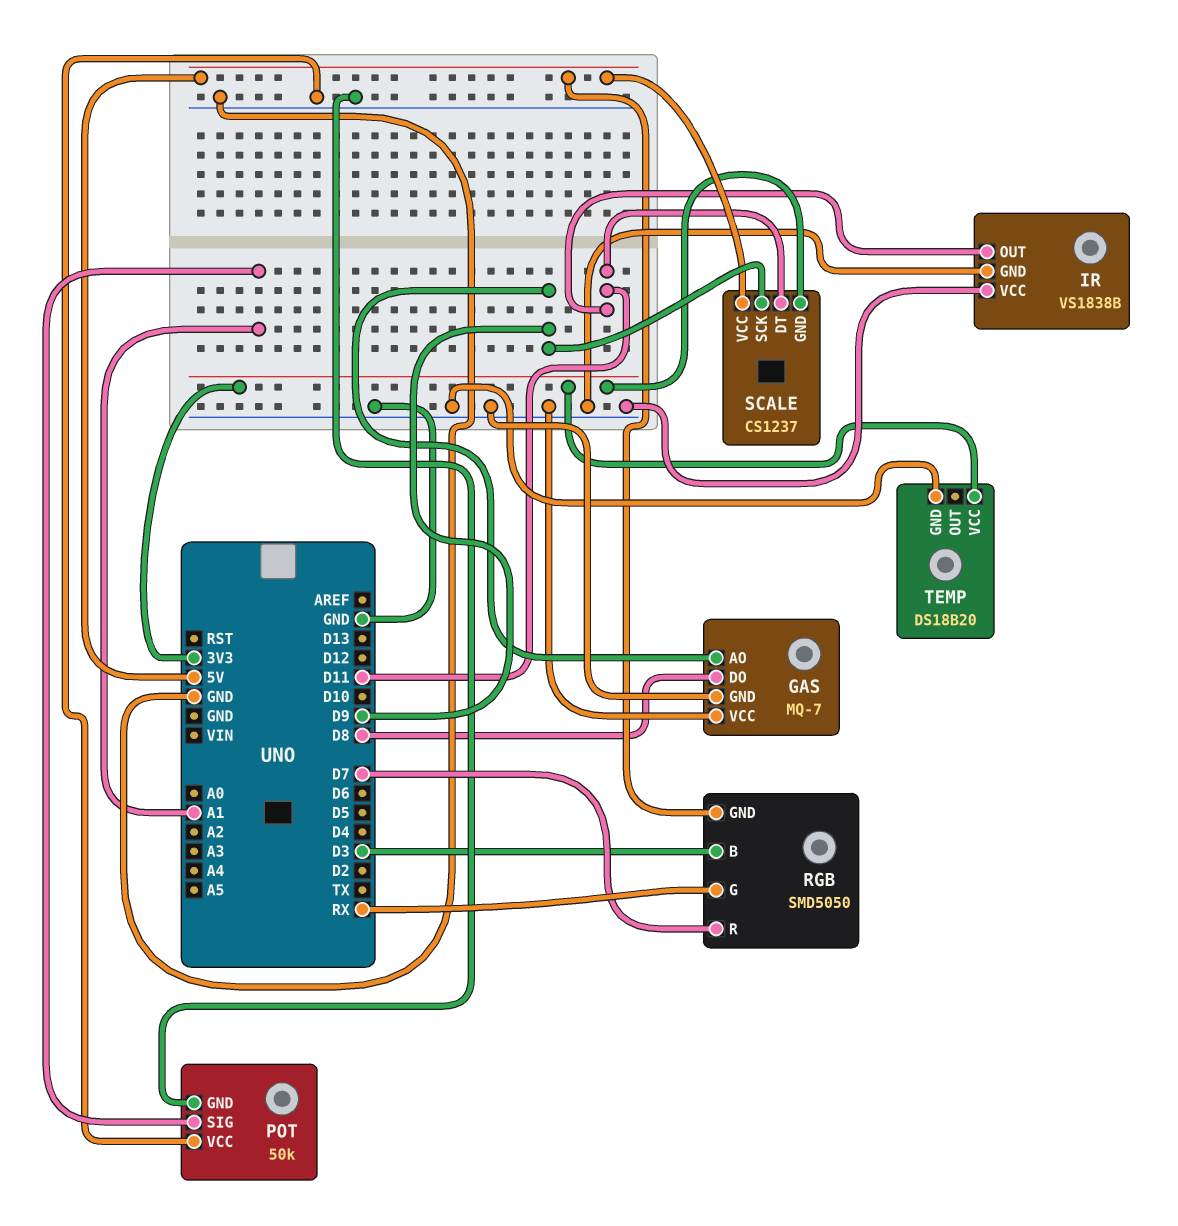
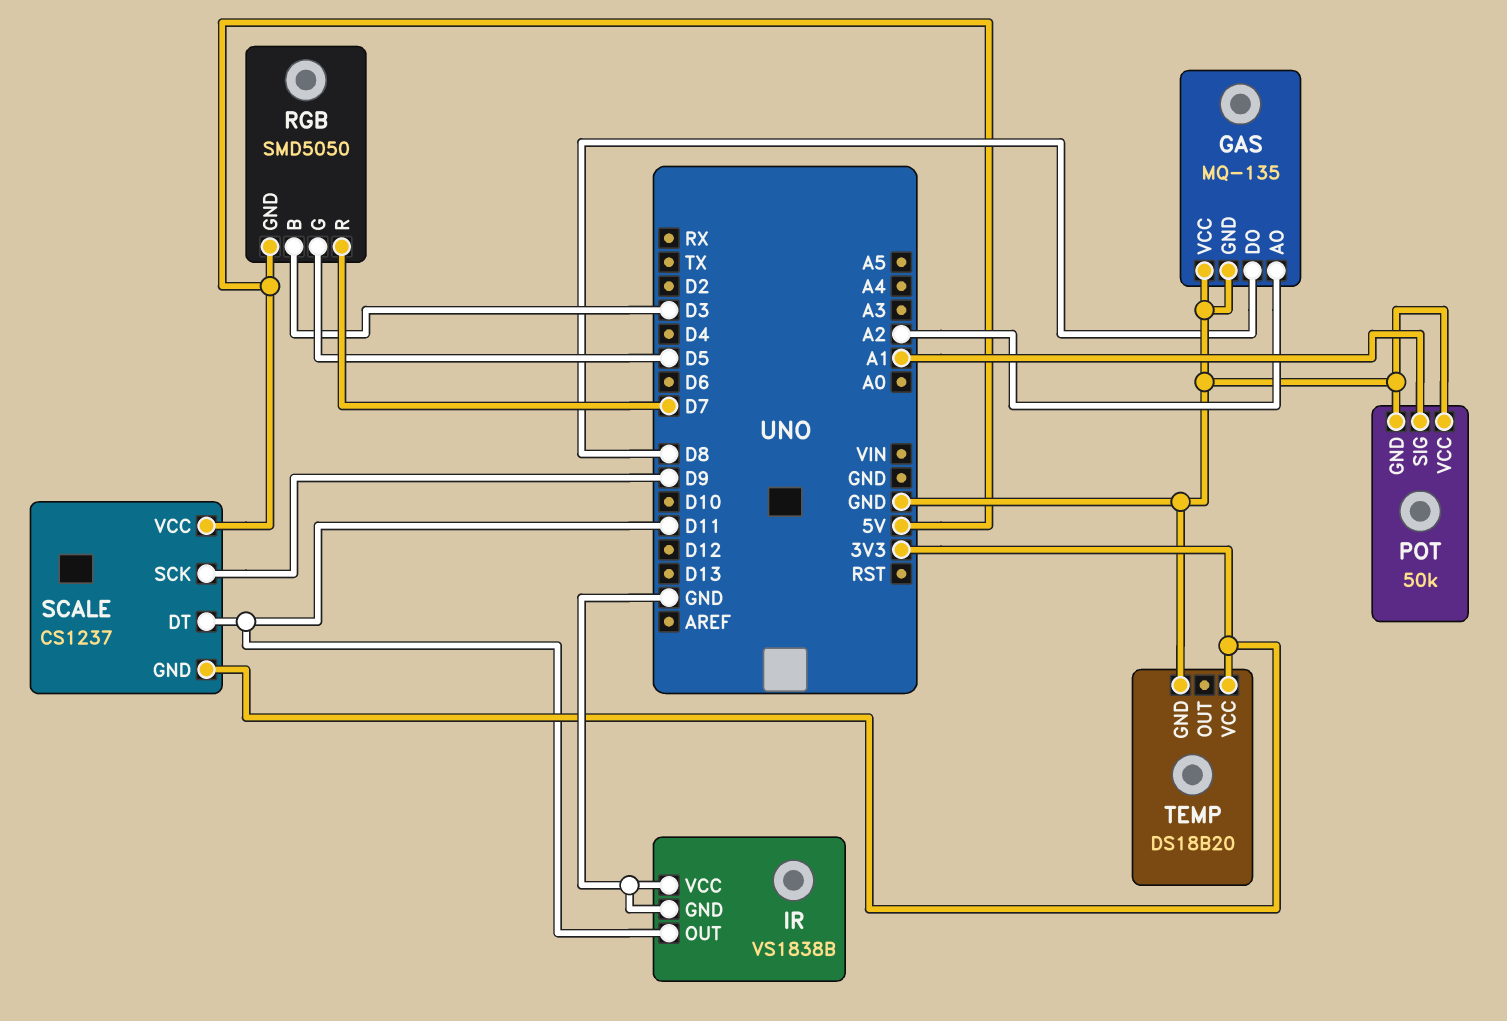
GAS: MQ-7 -> MQ-135
GAS pin AO: D9 -> A2
RGB pin G: RX -> D5

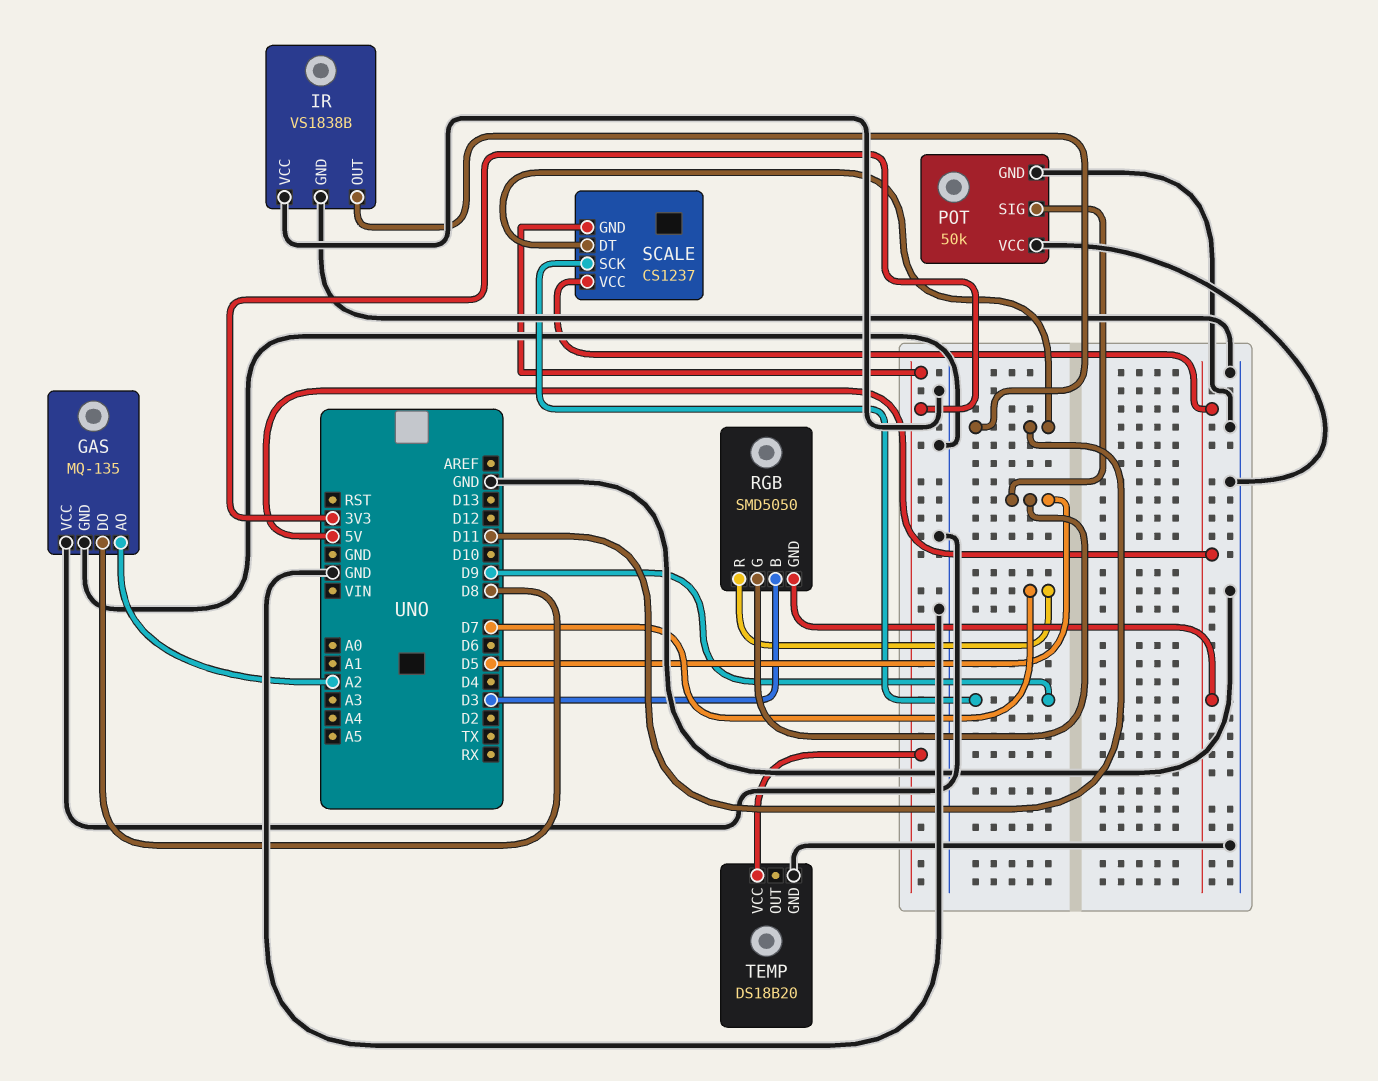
POT pin SIG: A1 -> D5

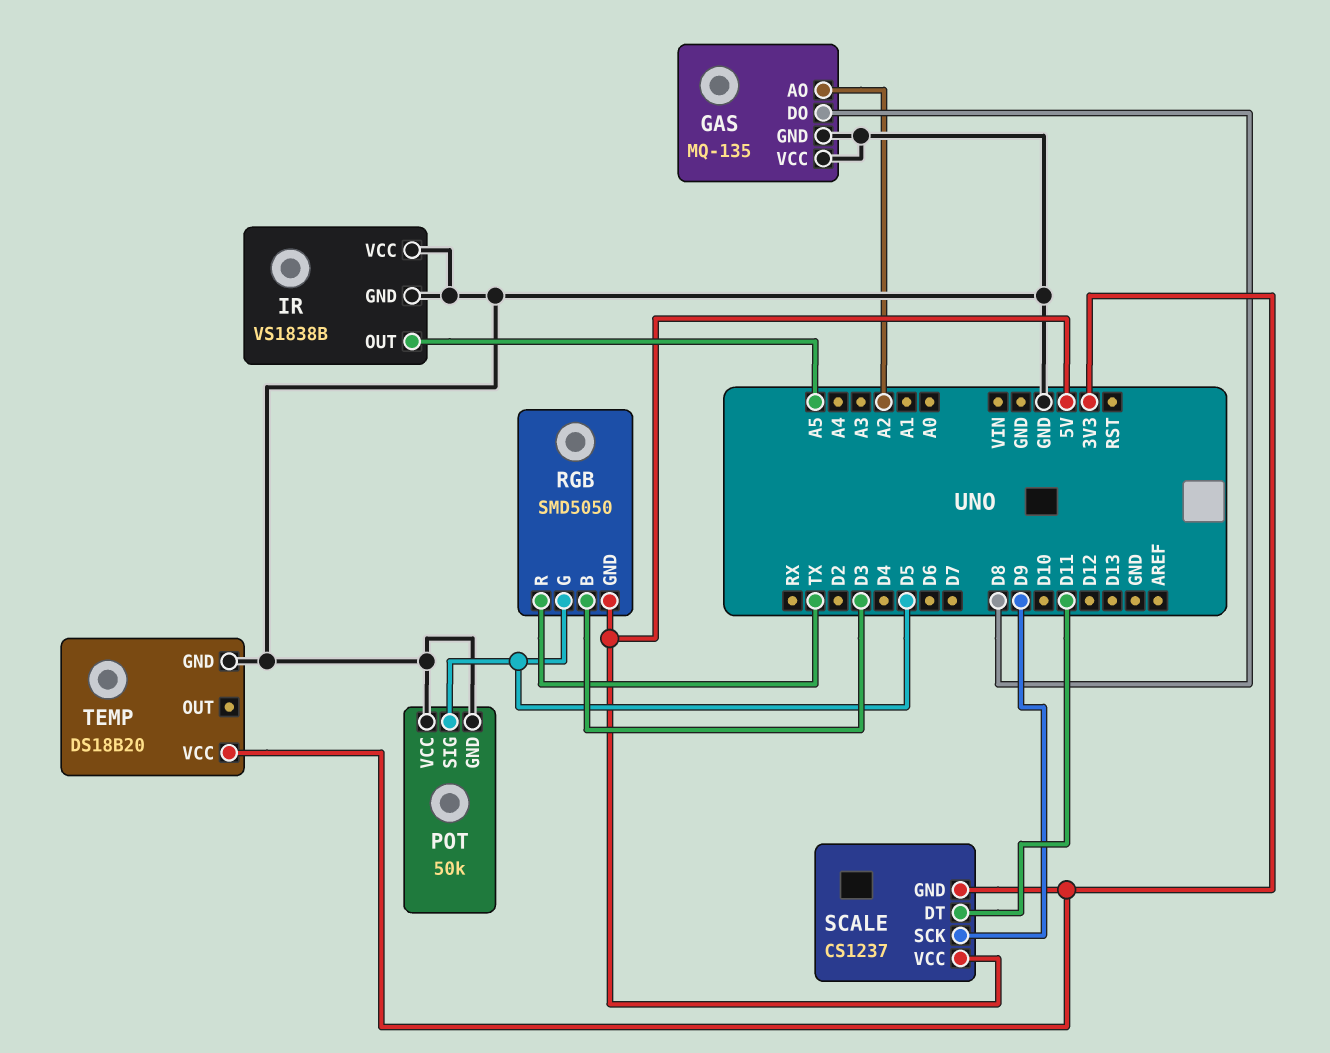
IR pin OUT: D11 -> A5
RGB pin R: D7 -> TX

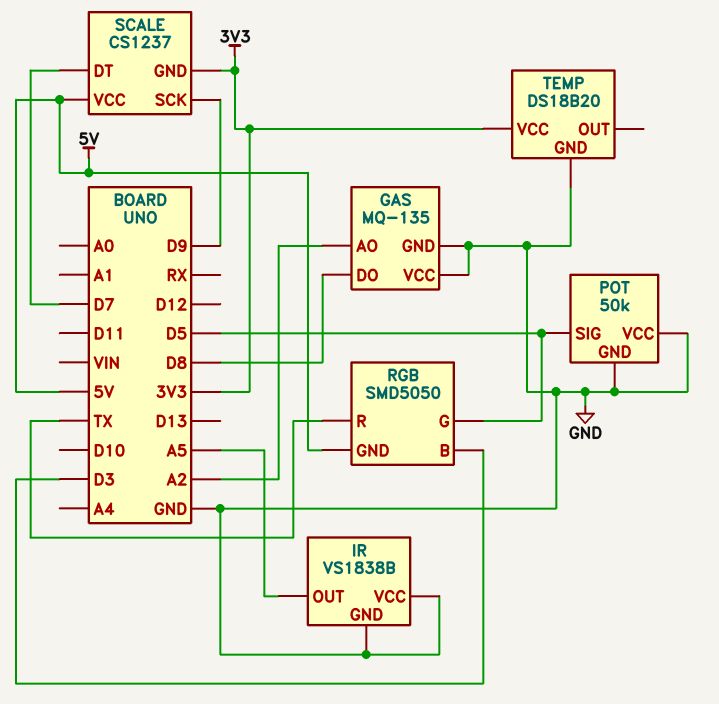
SCALE pin DT: D11 -> D7

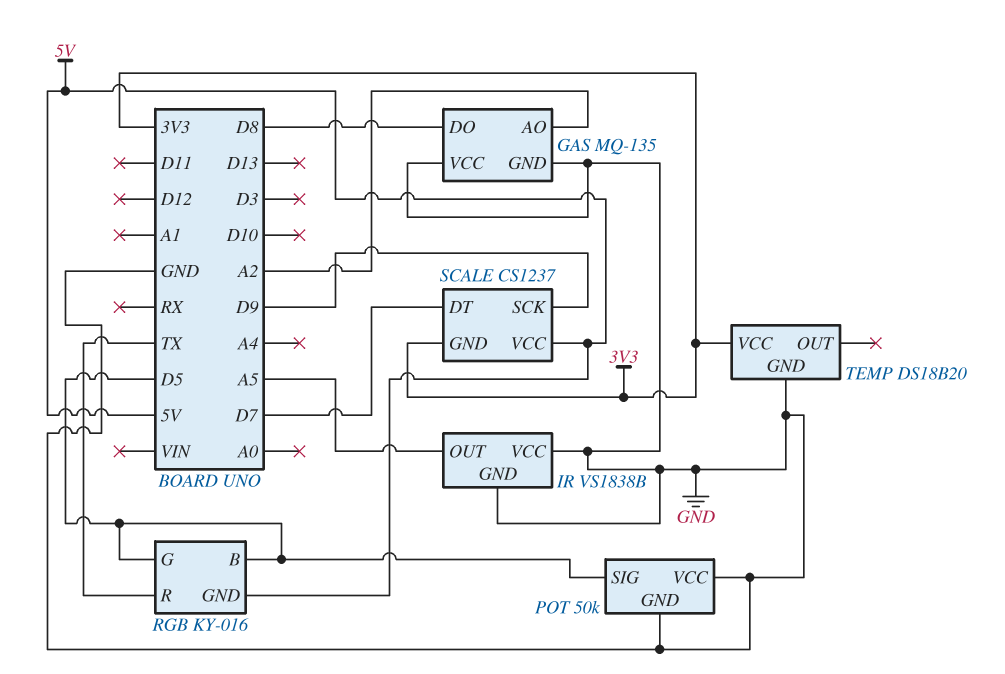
RGB: SMD5050 -> KY-016
RGB pin B: D3 -> D5

